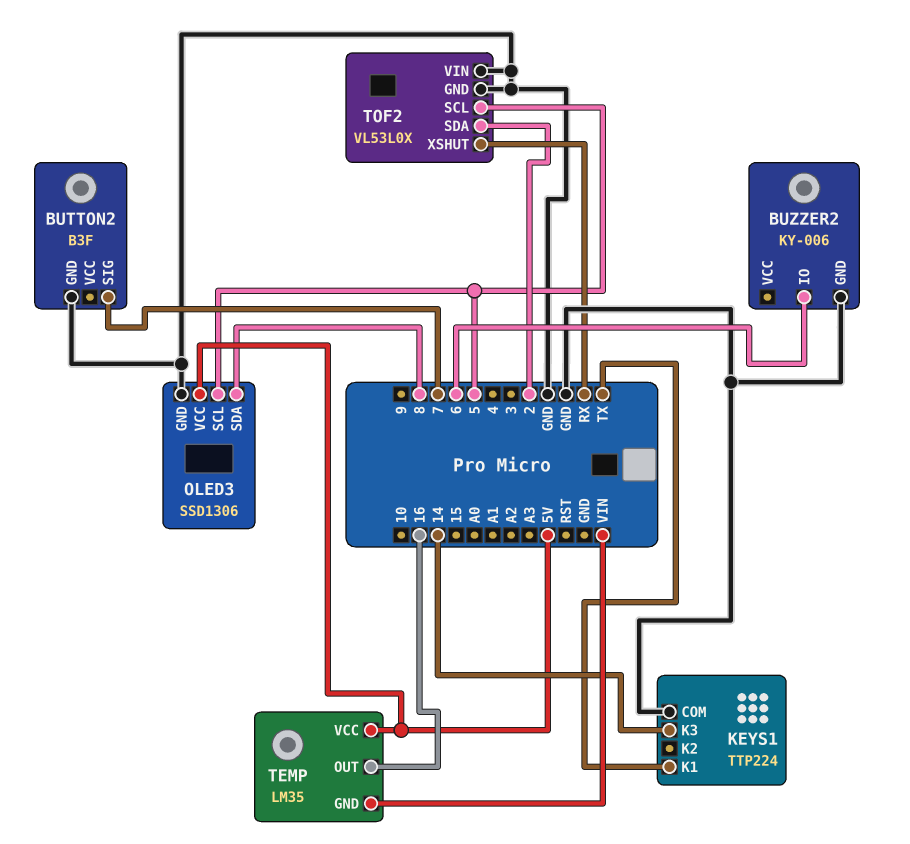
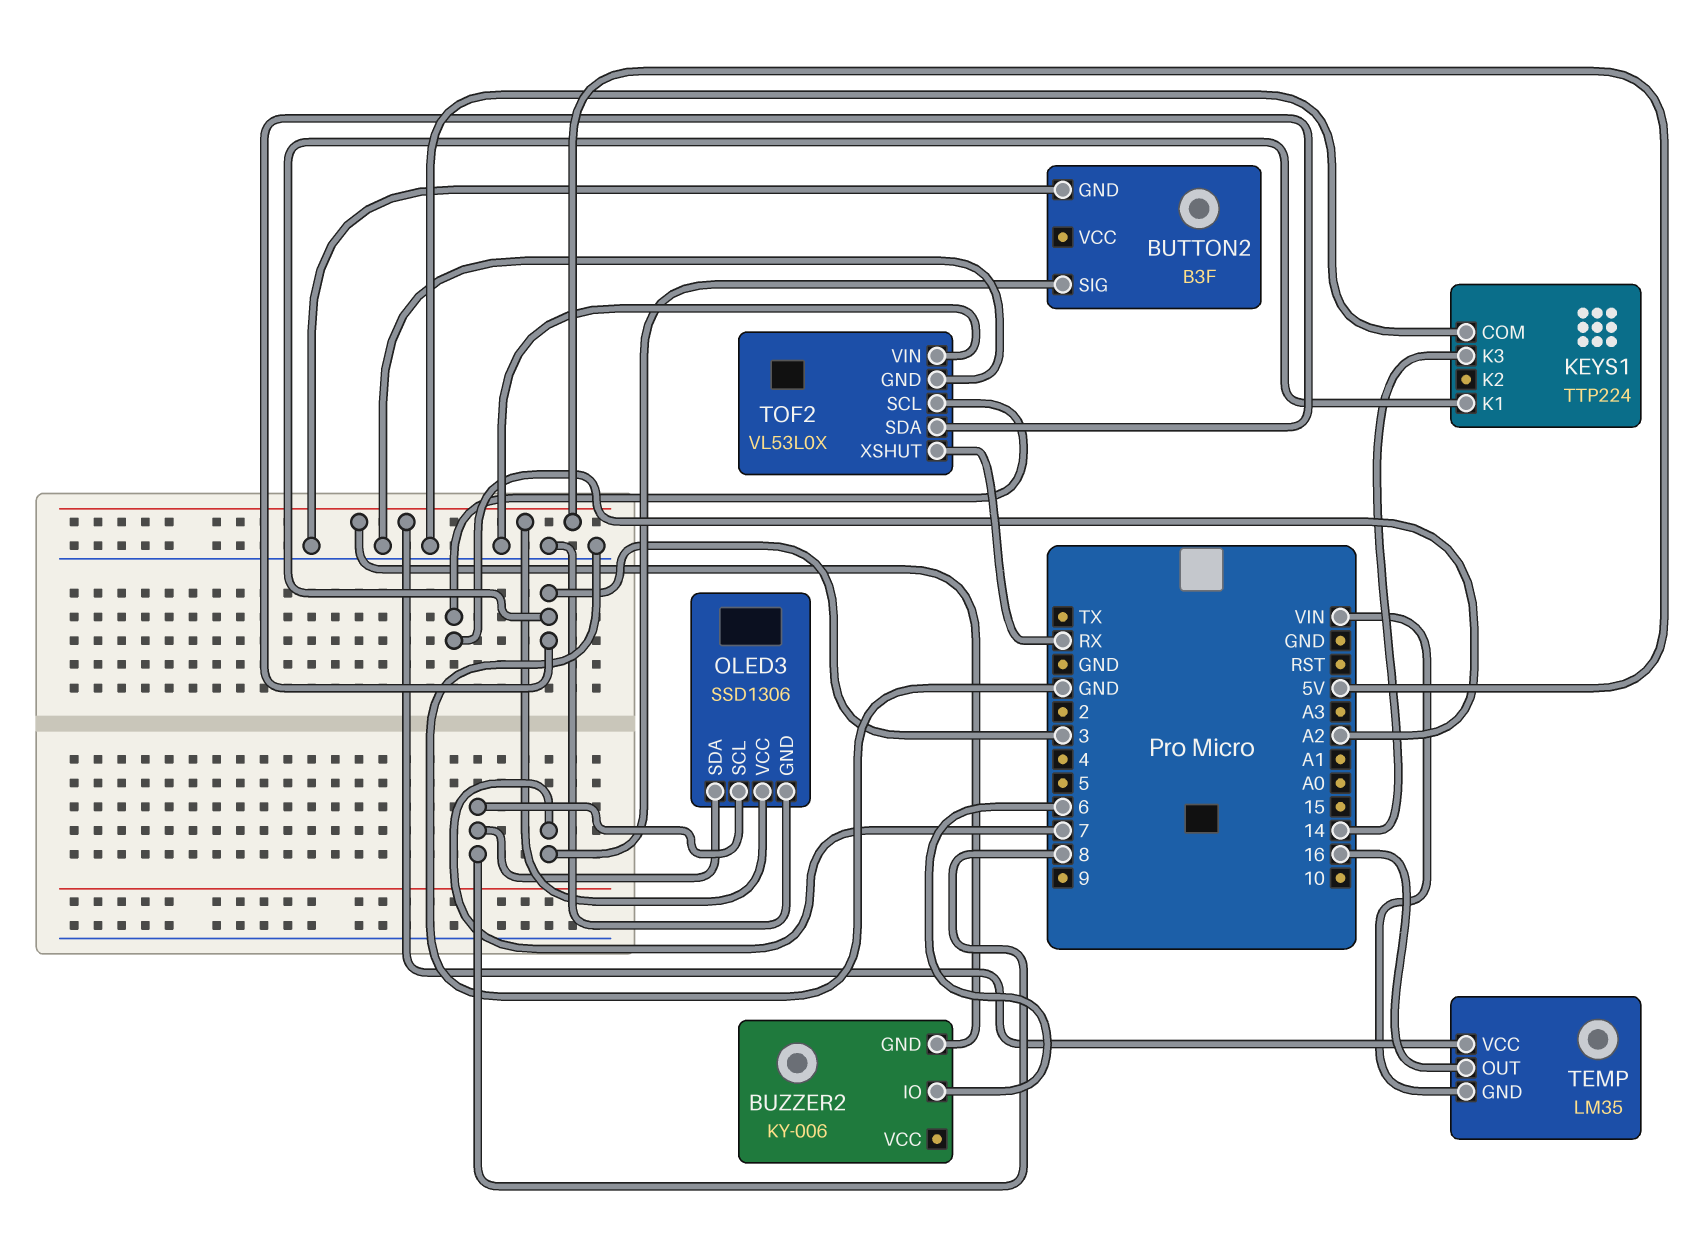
BUZZER2 pin GND: GND -> 5V
KEYS1 pin K1: TX -> 3
OLED3 pin SCL: 5 -> 8
TOF2 pin SCL: 5 -> A2
TOF2 pin SDA: 2 -> 3

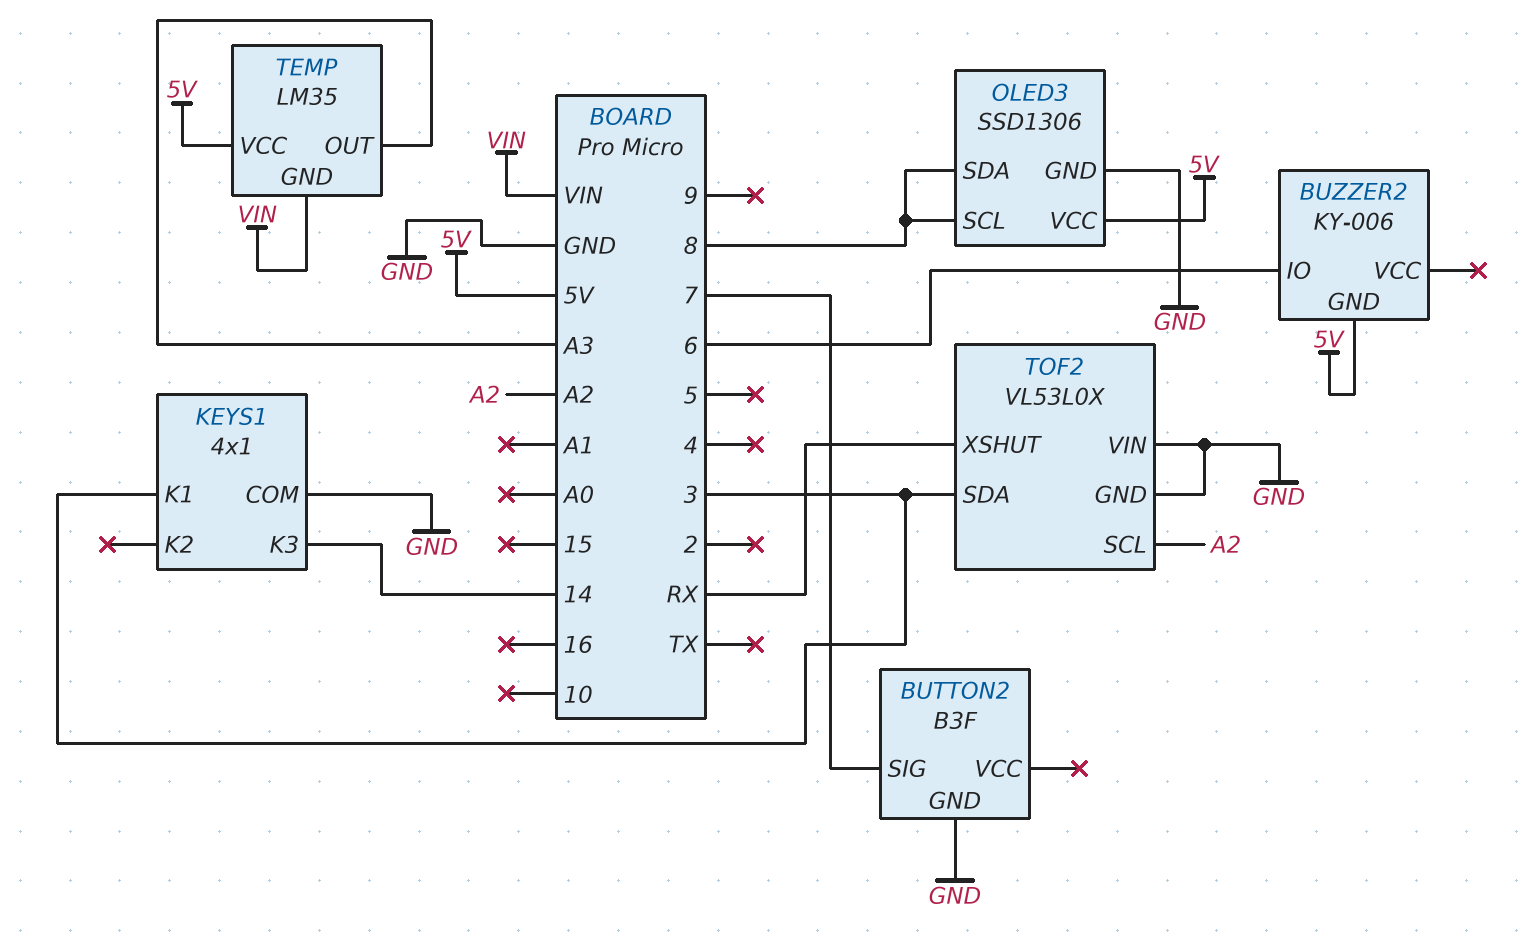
KEYS1: TTP224 -> 4x1
TEMP pin OUT: 16 -> A3

